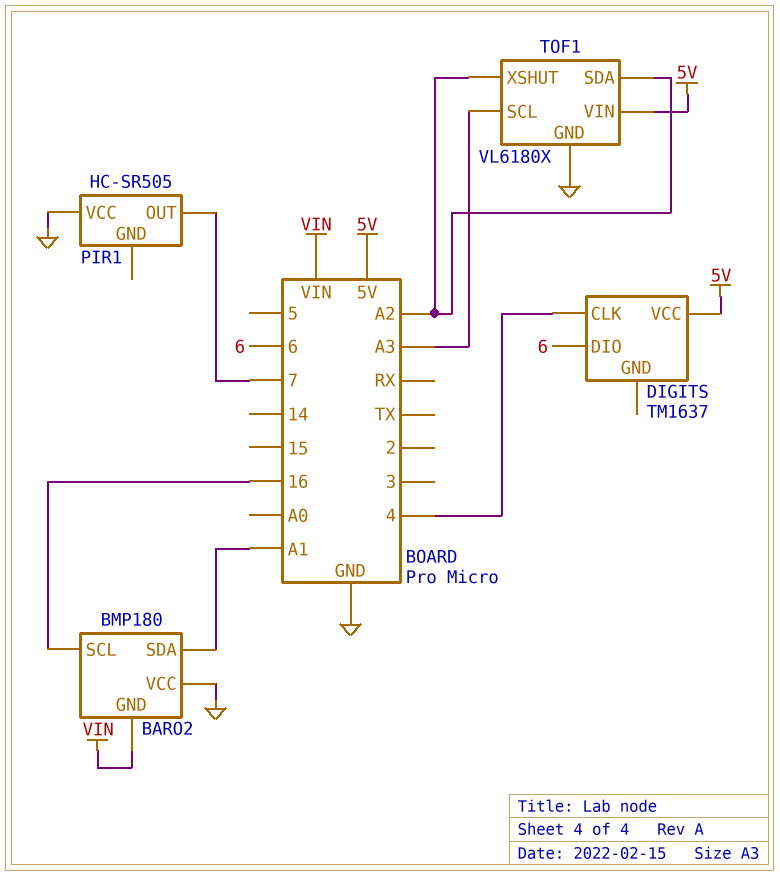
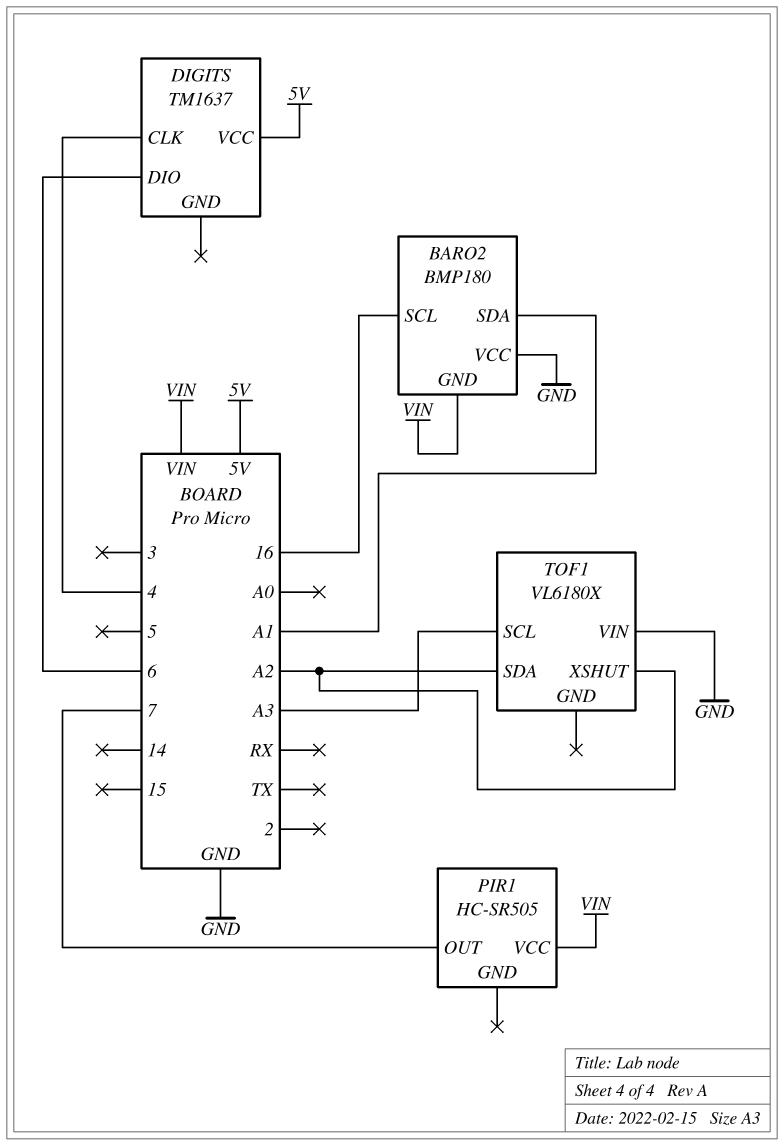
PIR1 pin VCC: GND -> VIN
TOF1 pin GND: GND -> none
TOF1 pin VIN: 5V -> GND

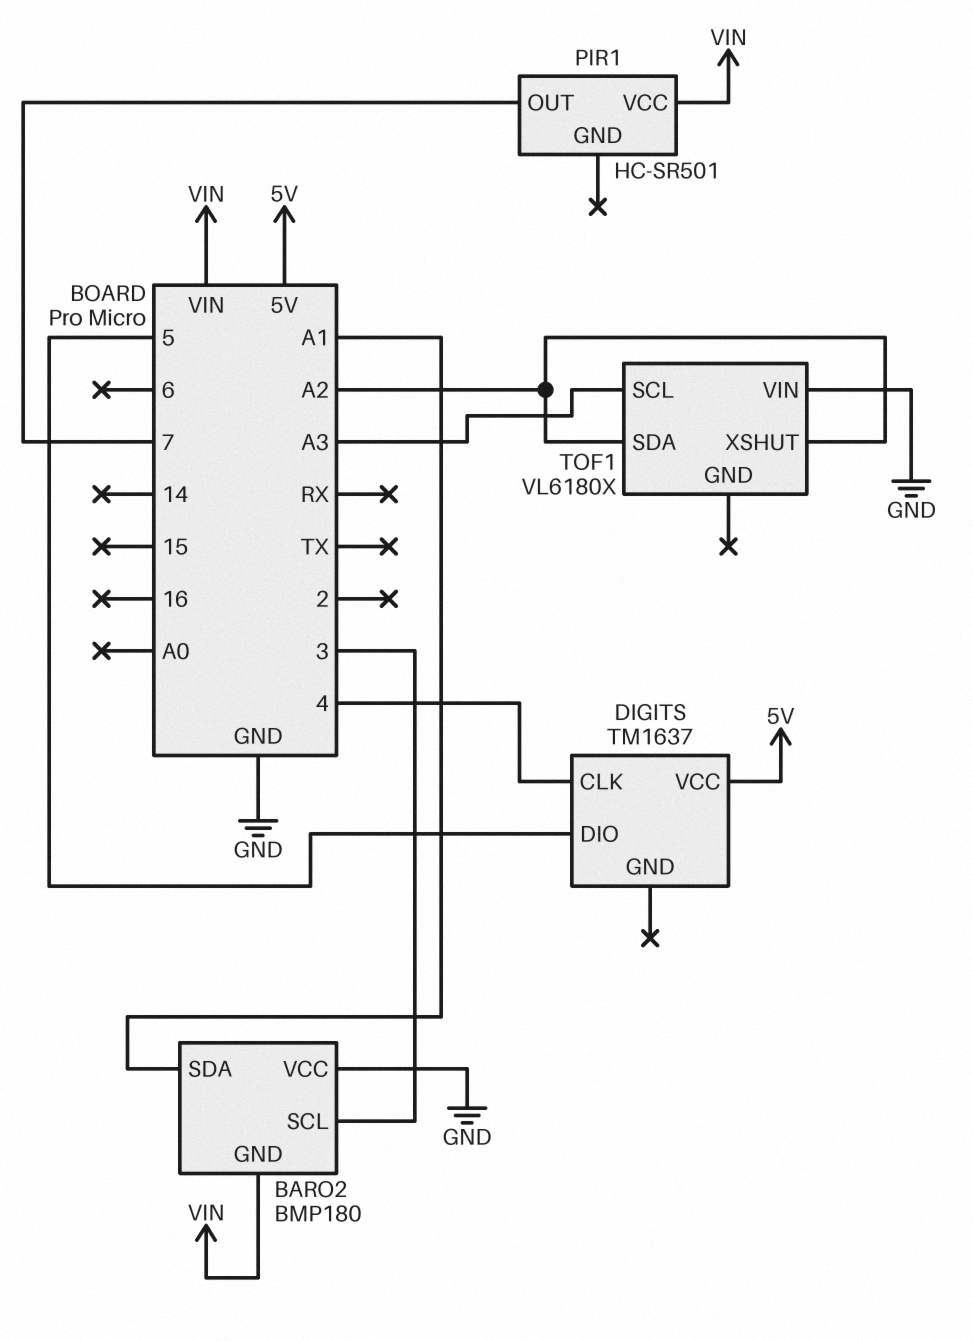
BARO2 pin SCL: 16 -> 3
DIGITS pin DIO: 6 -> 5
PIR1: HC-SR505 -> HC-SR501

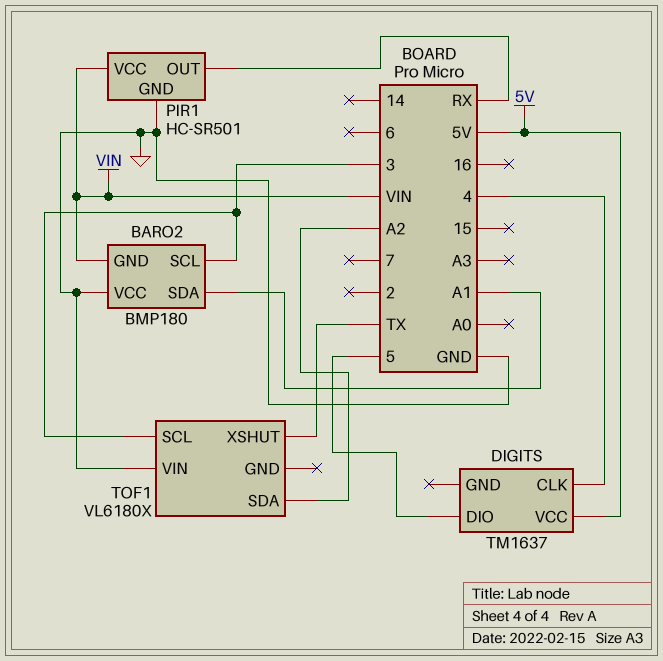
PIR1 pin GND: none -> GND
PIR1 pin OUT: 7 -> RX
TOF1 pin SCL: A3 -> 3
TOF1 pin XSHUT: A2 -> TX

